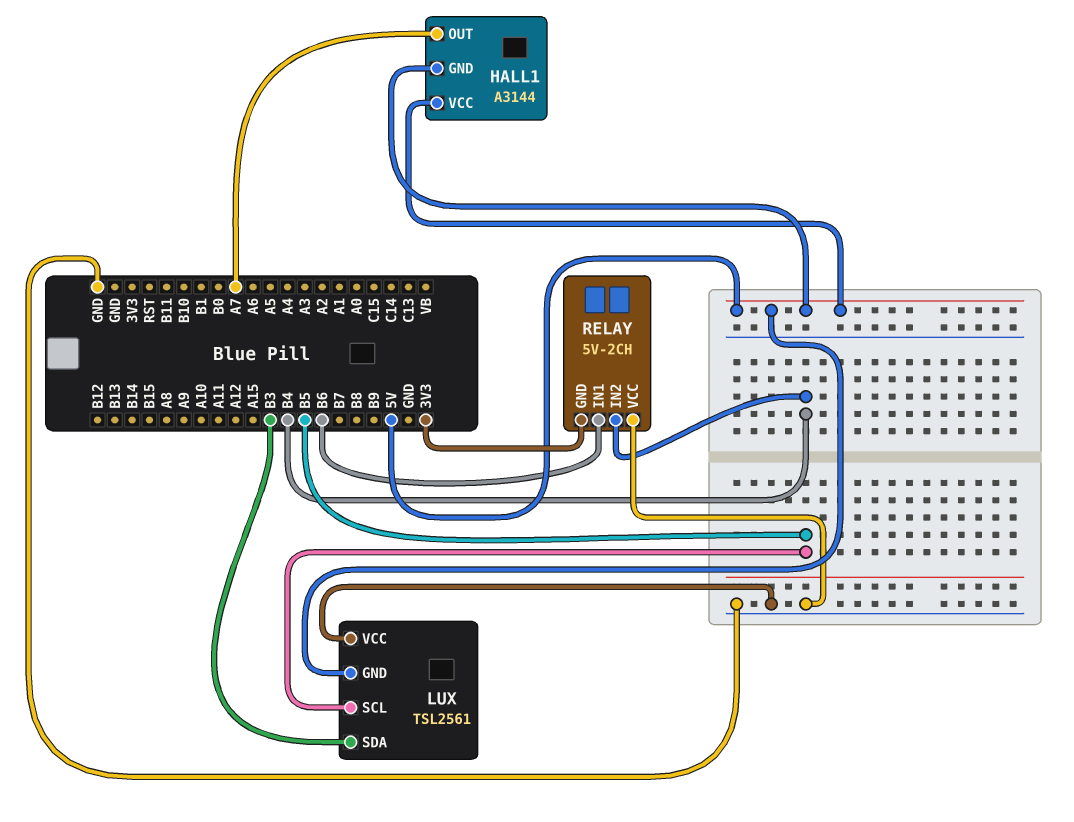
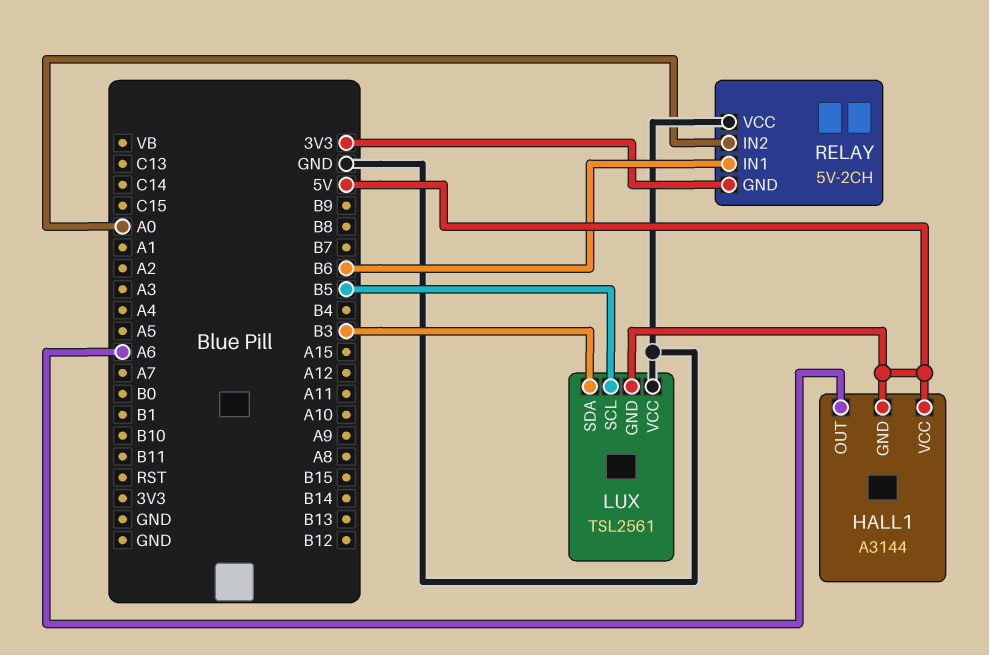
HALL1 pin OUT: A7 -> A6
RELAY pin IN2: B4 -> A0

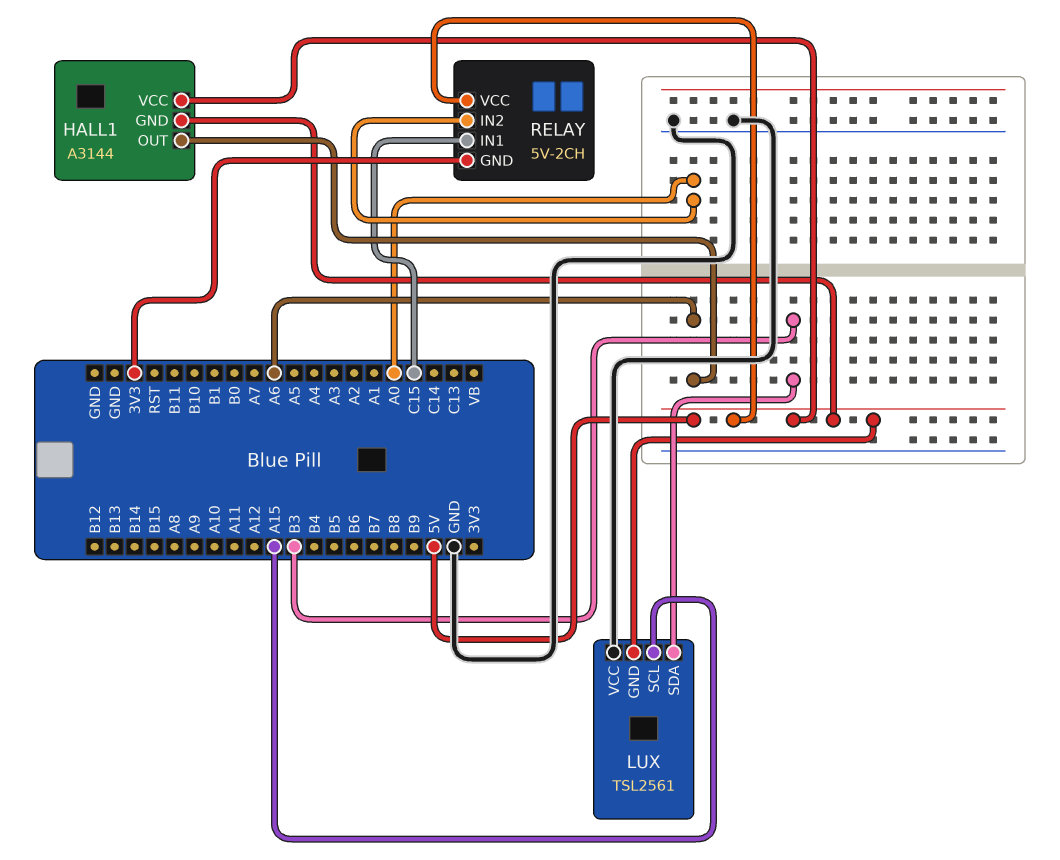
LUX pin SCL: B5 -> A15
RELAY pin IN1: B6 -> C15
RELAY pin VCC: GND -> 5V

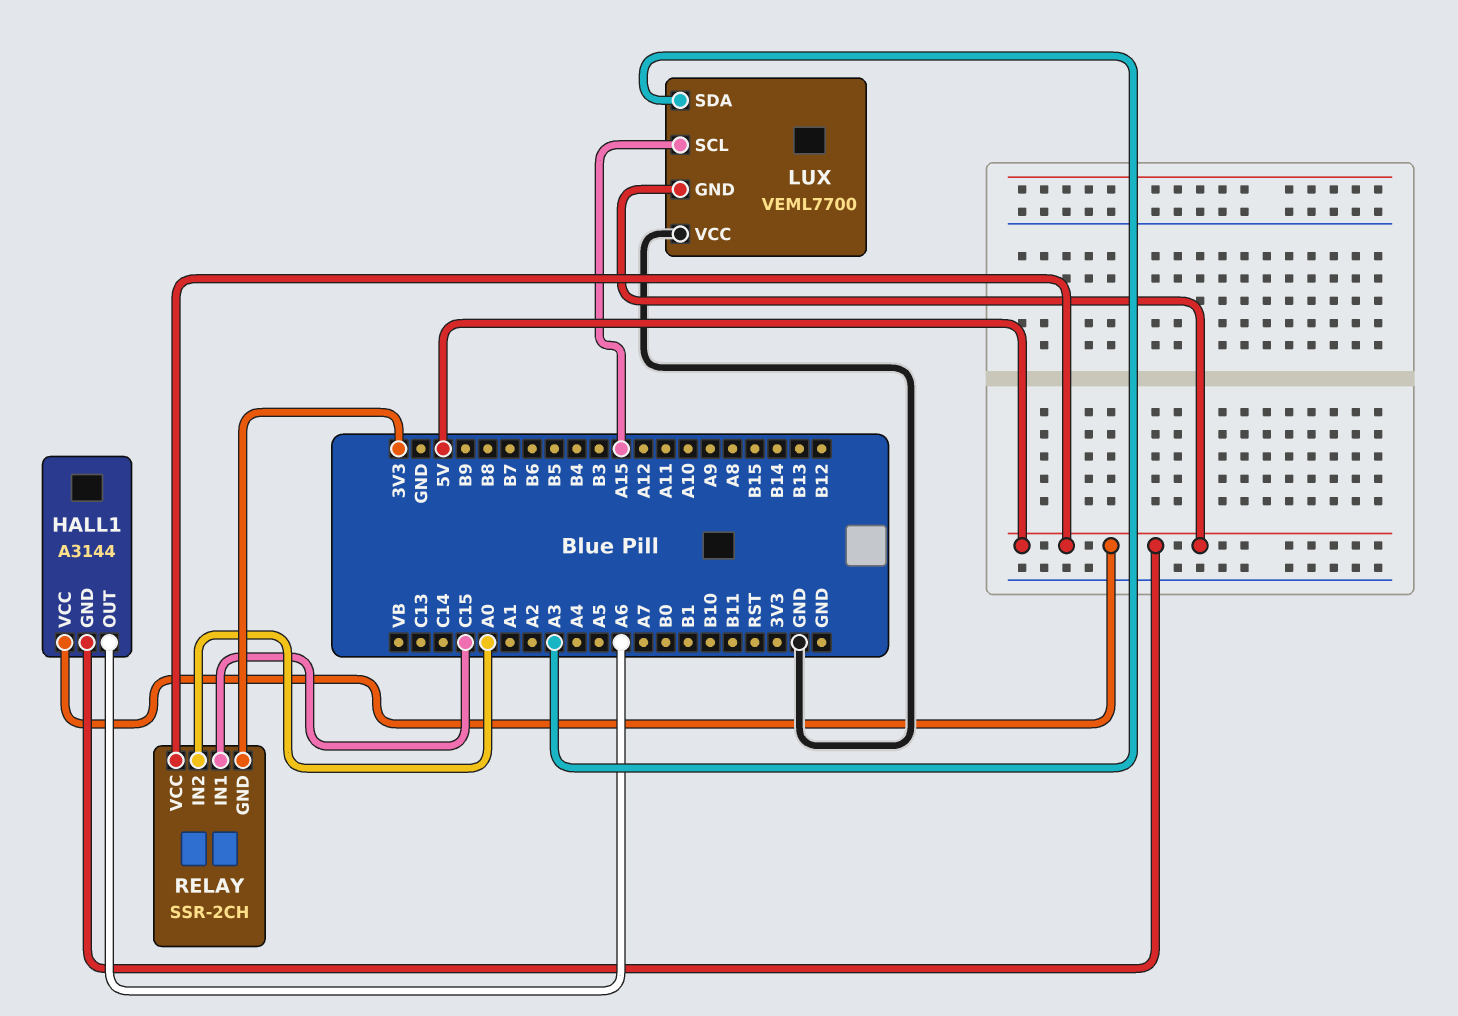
LUX: TSL2561 -> VEML7700
LUX pin SDA: B3 -> A3
RELAY: 5V-2CH -> SSR-2CH

